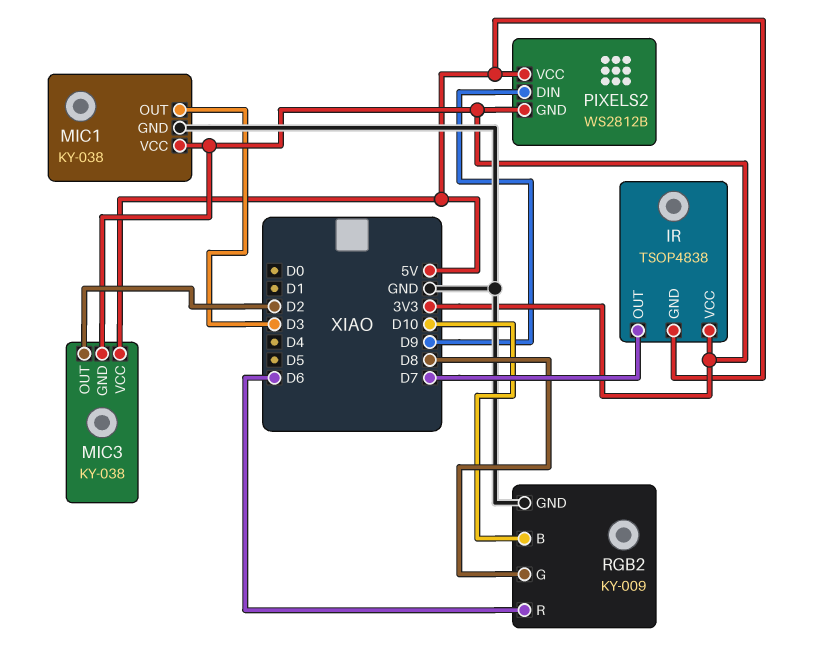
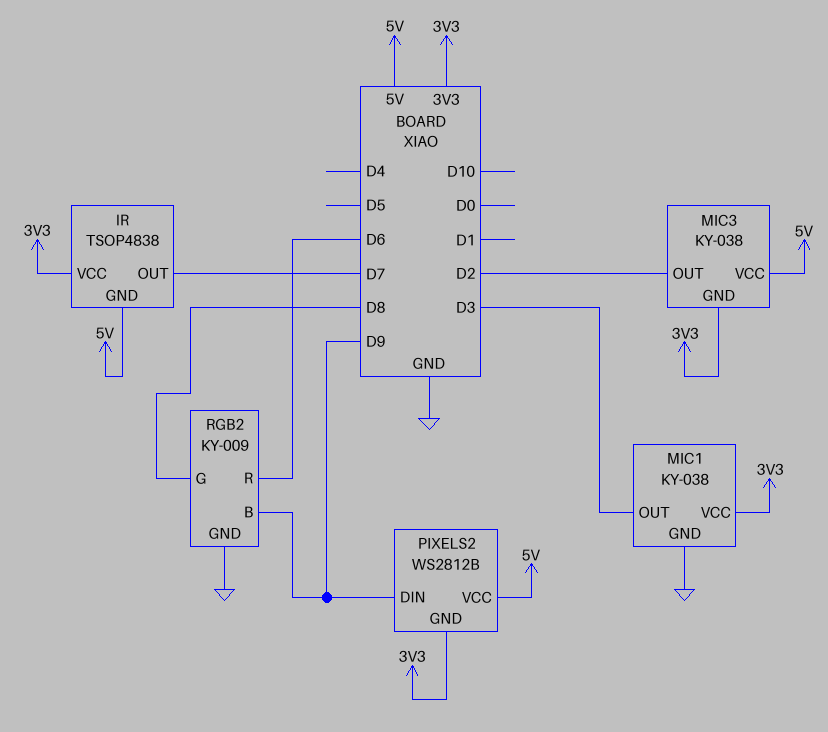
RGB2 pin B: D10 -> D9

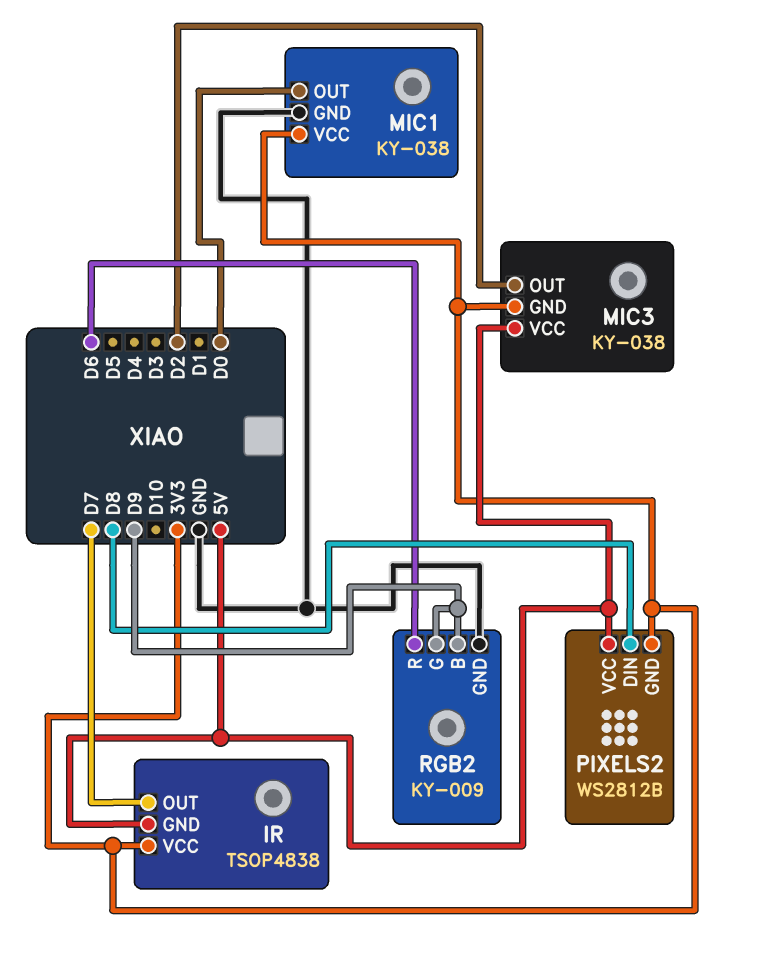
MIC1 pin OUT: D3 -> D0
PIXELS2 pin DIN: D9 -> D8
RGB2 pin G: D8 -> D9

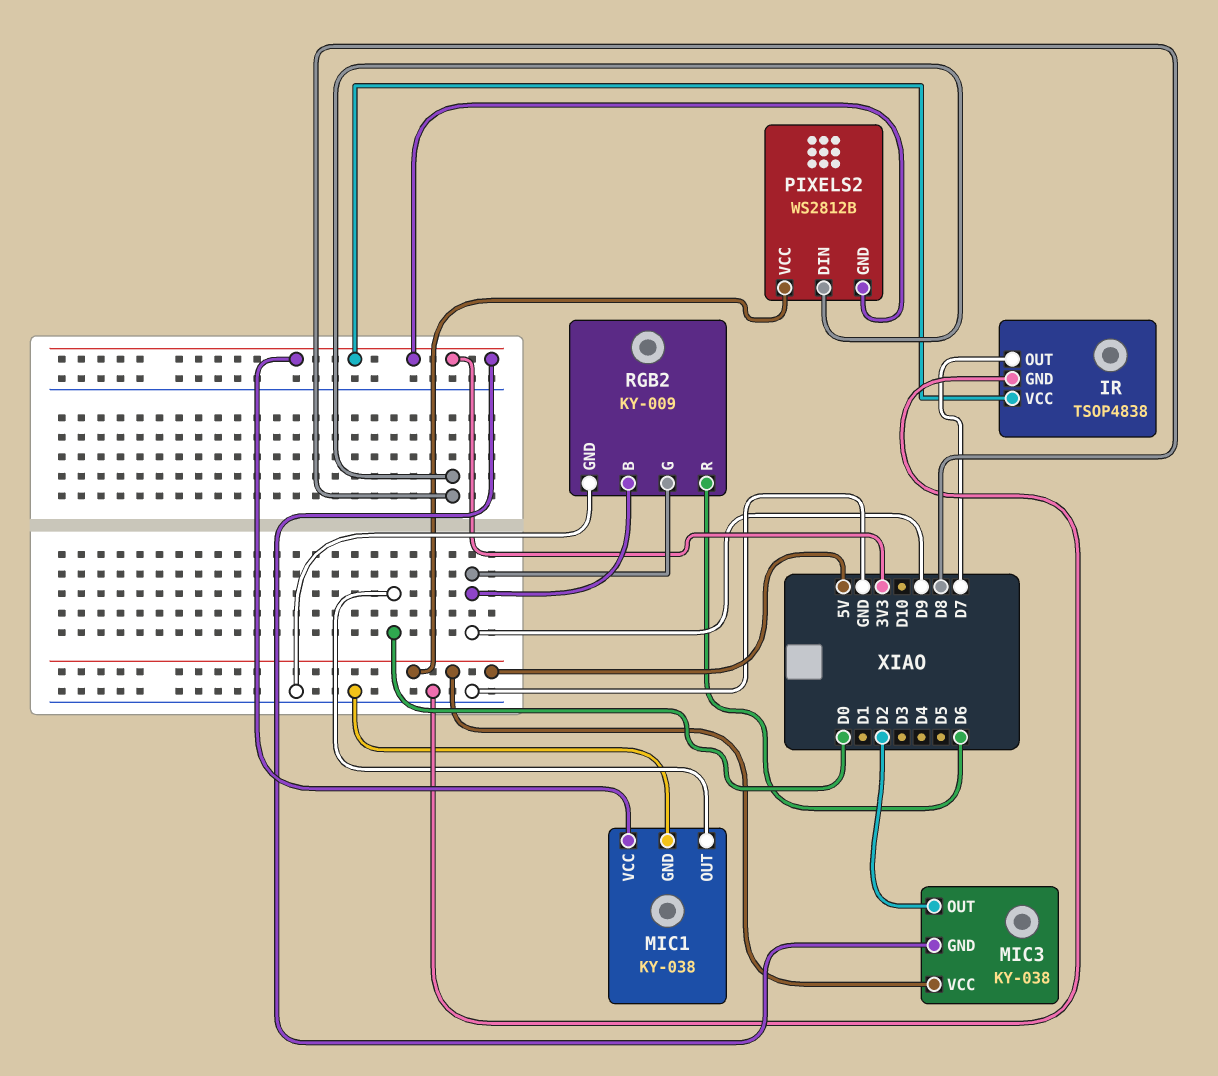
IR pin GND: 5V -> GND

